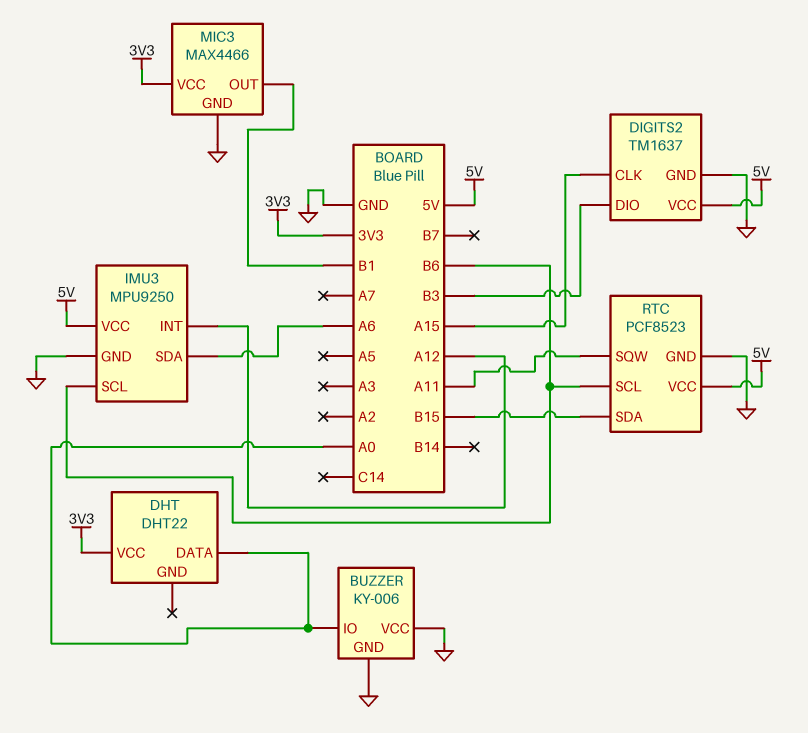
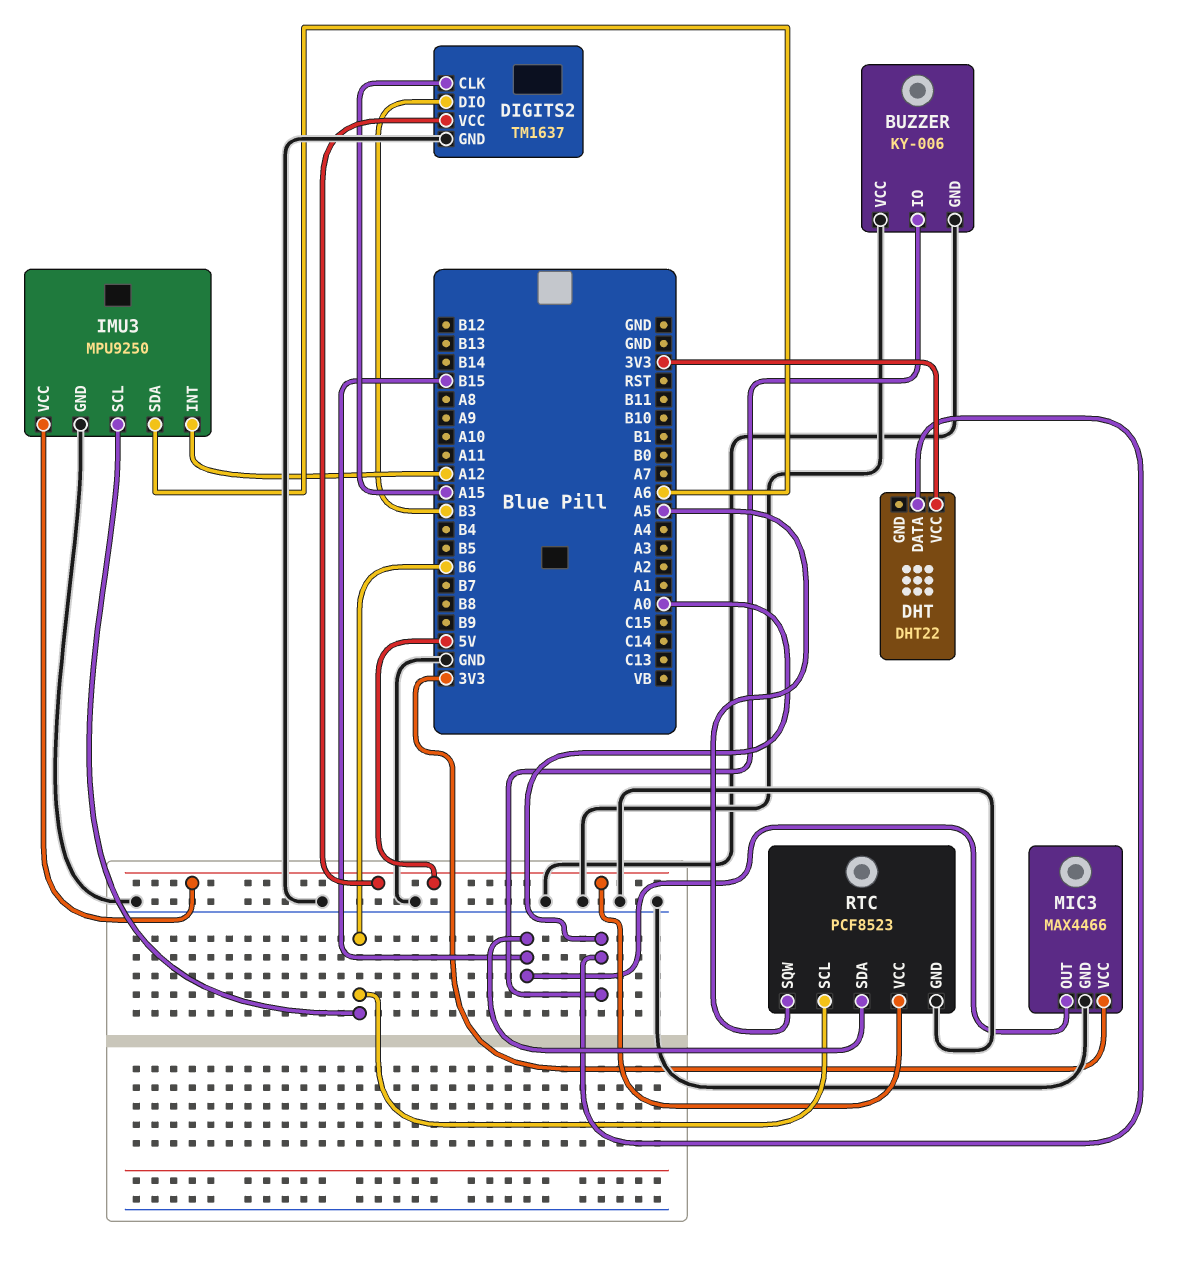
MIC3 pin OUT: B1 -> B15
RTC pin SQW: A11 -> A5

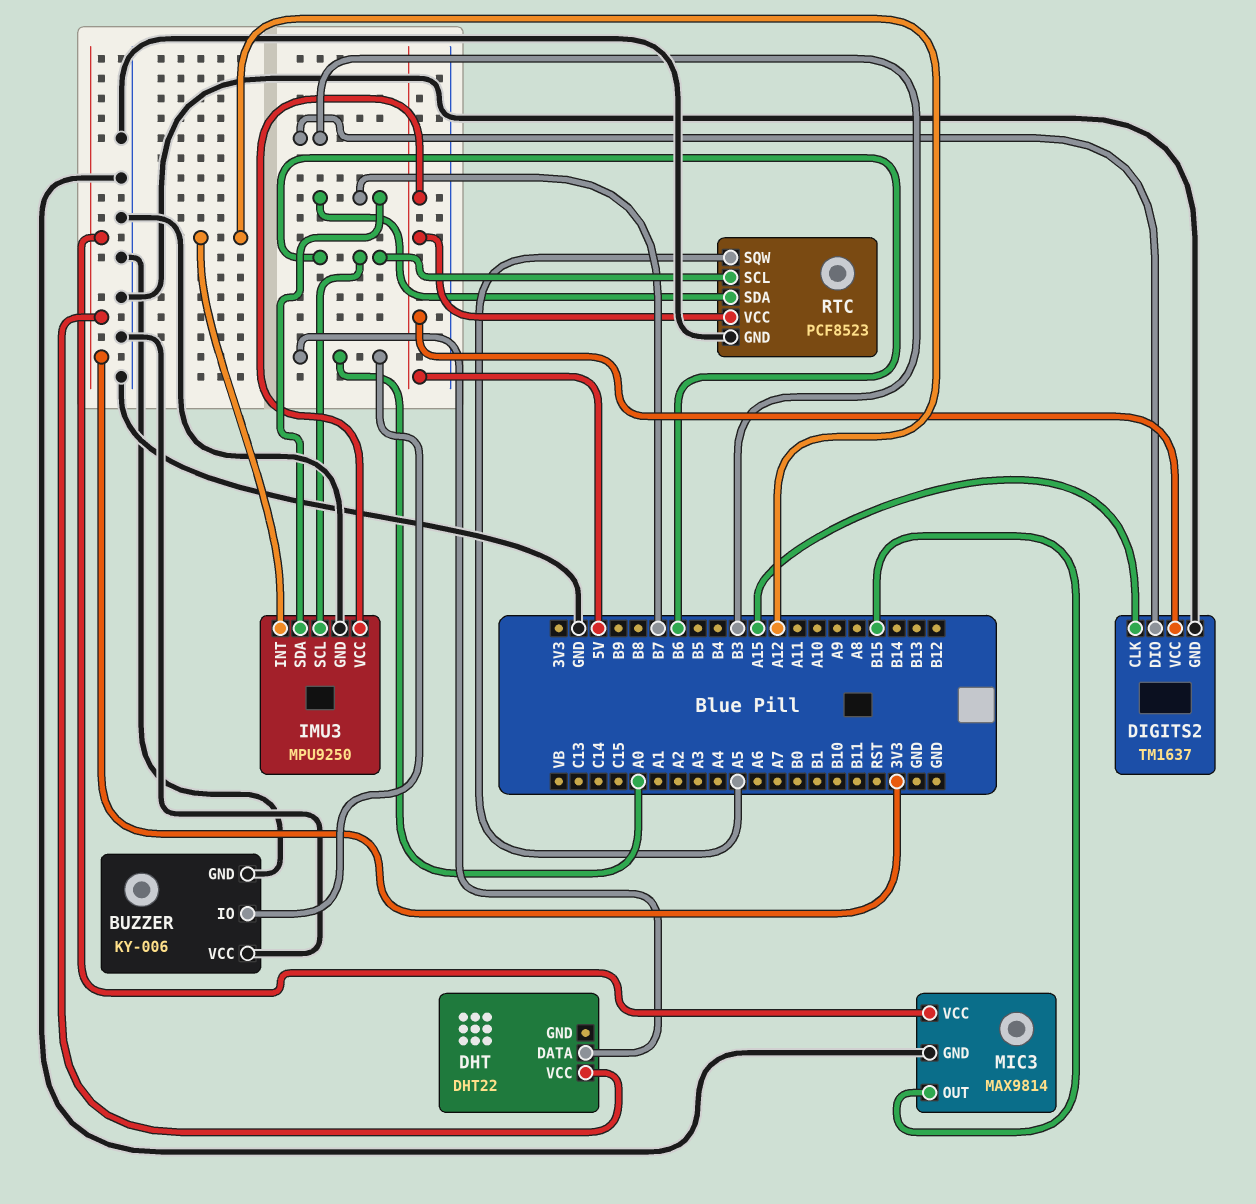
IMU3 pin SDA: A6 -> B7
MIC3: MAX4466 -> MAX9814
RTC pin SDA: B15 -> B7

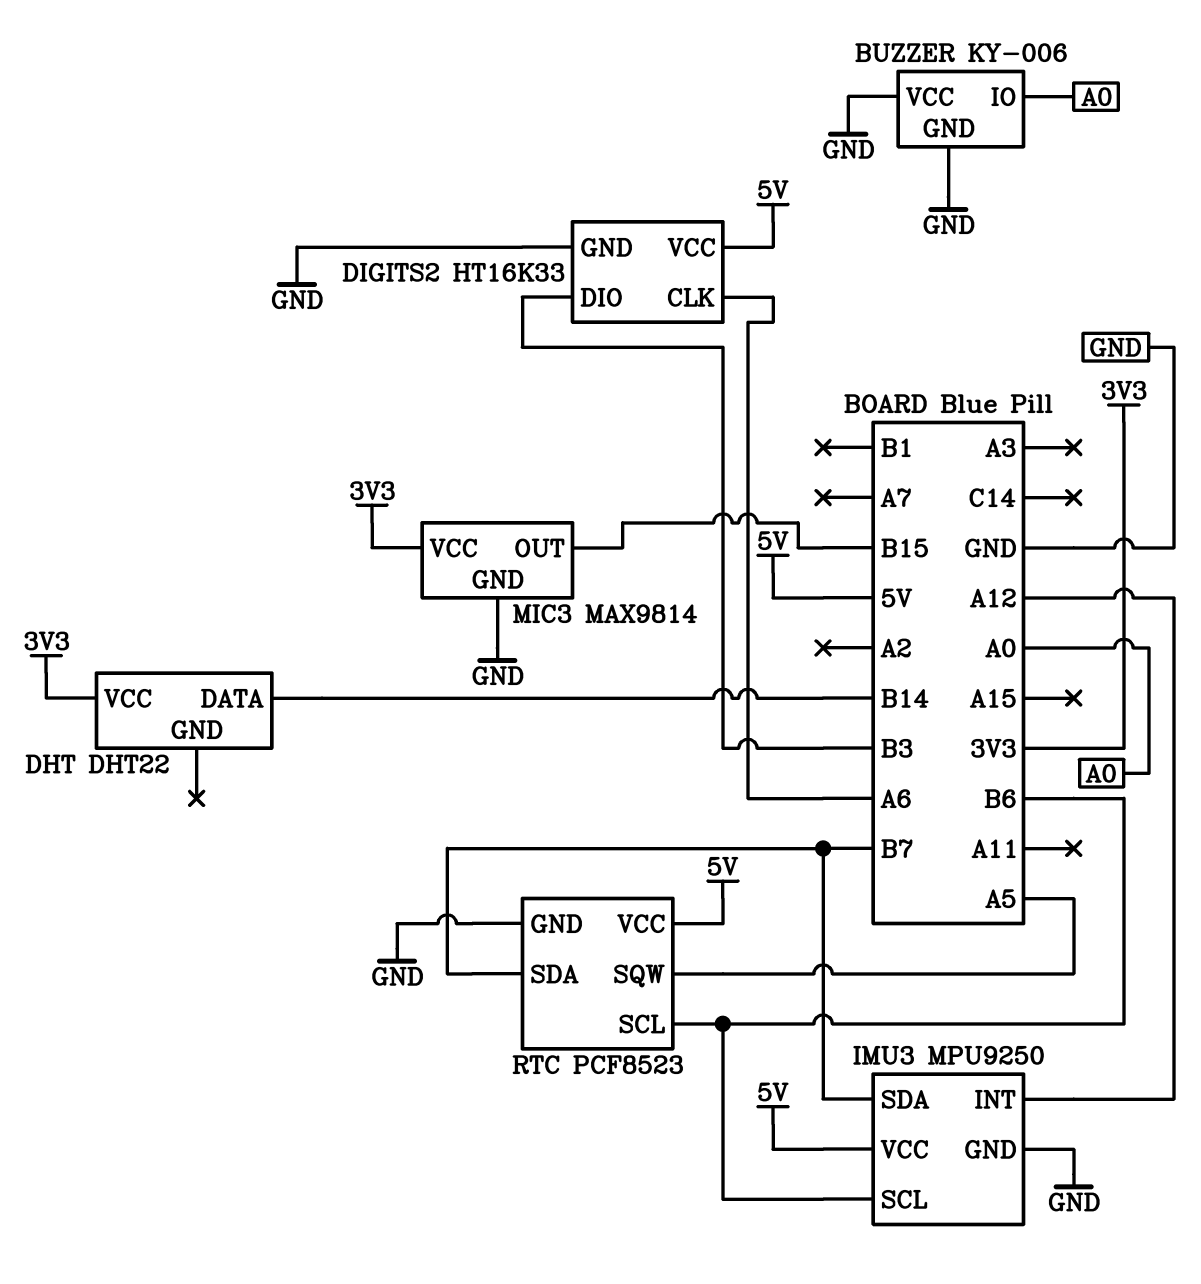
DHT pin DATA: A0 -> B14
DIGITS2: TM1637 -> HT16K33
DIGITS2 pin CLK: A15 -> A6

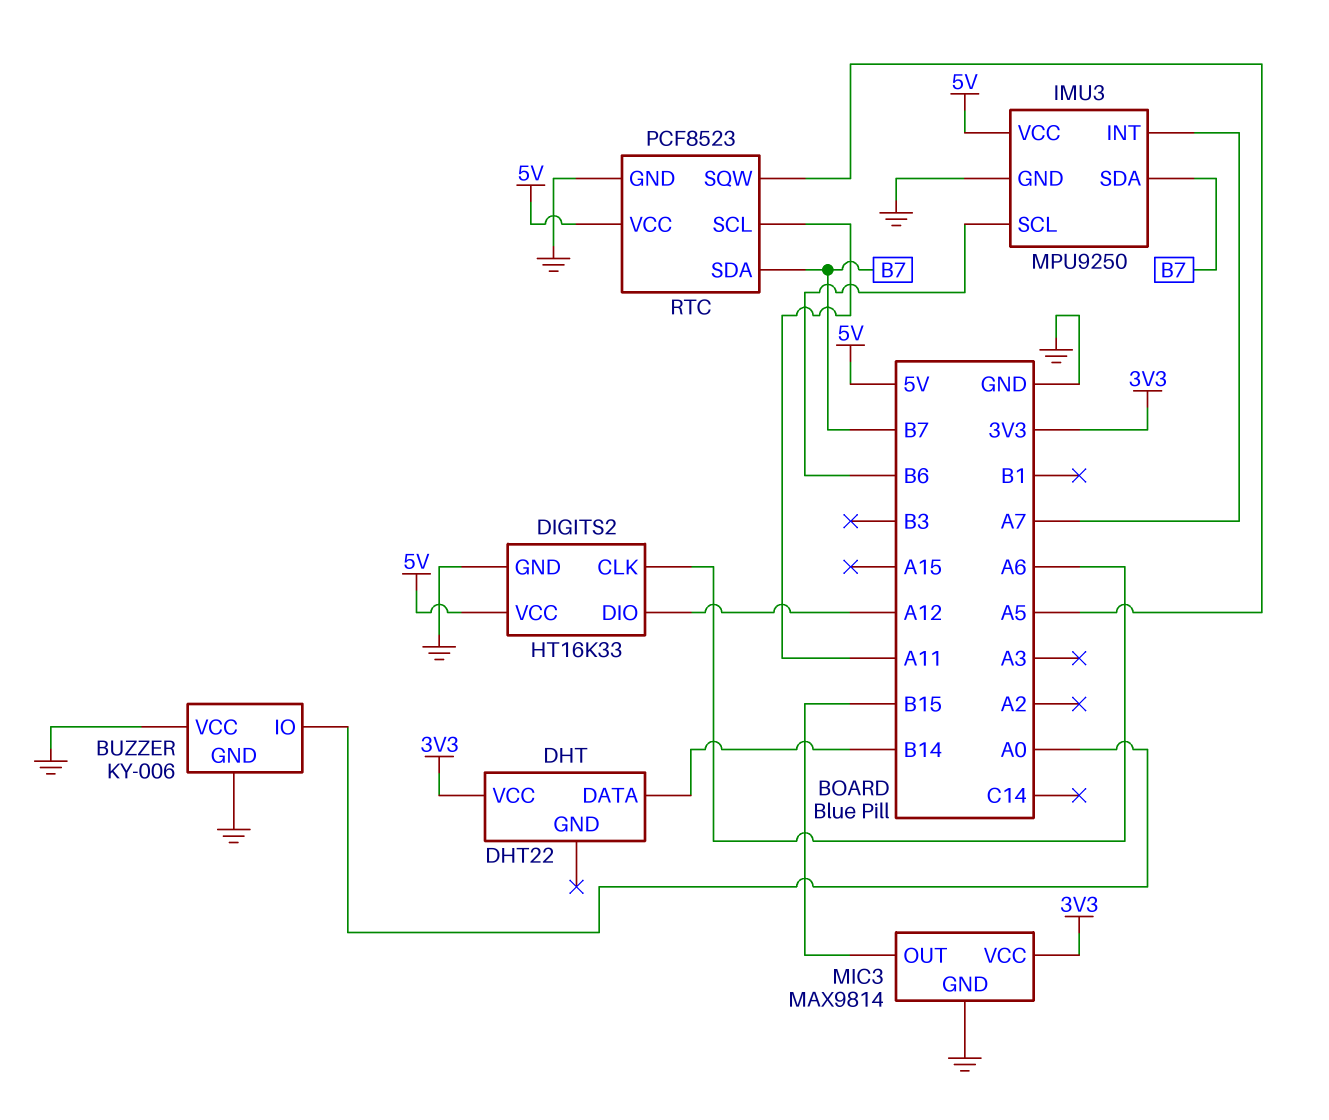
DIGITS2 pin DIO: B3 -> A12
IMU3 pin INT: A12 -> A7
RTC pin SCL: B6 -> A11

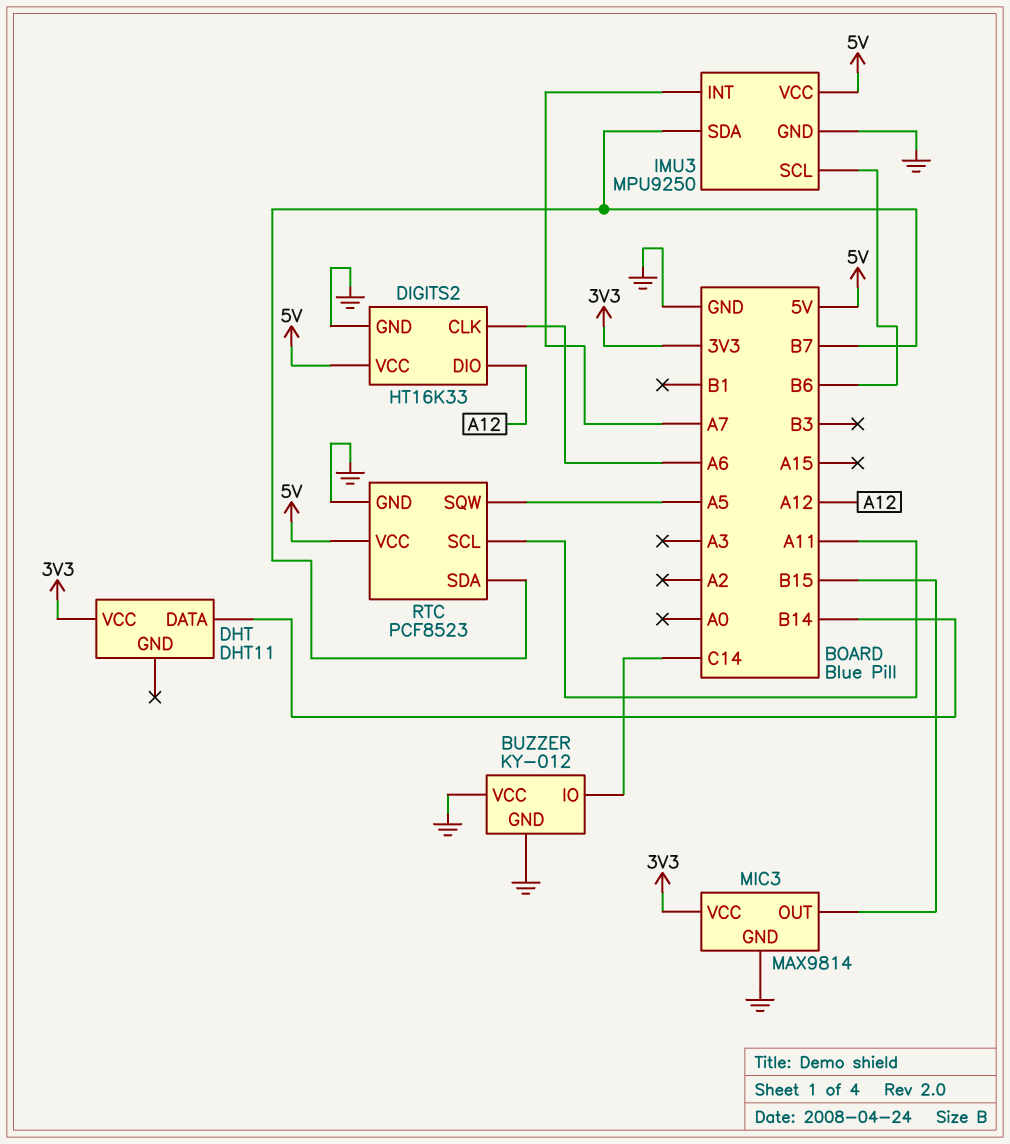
BUZZER: KY-006 -> KY-012
BUZZER pin IO: A0 -> C14
DHT: DHT22 -> DHT11

